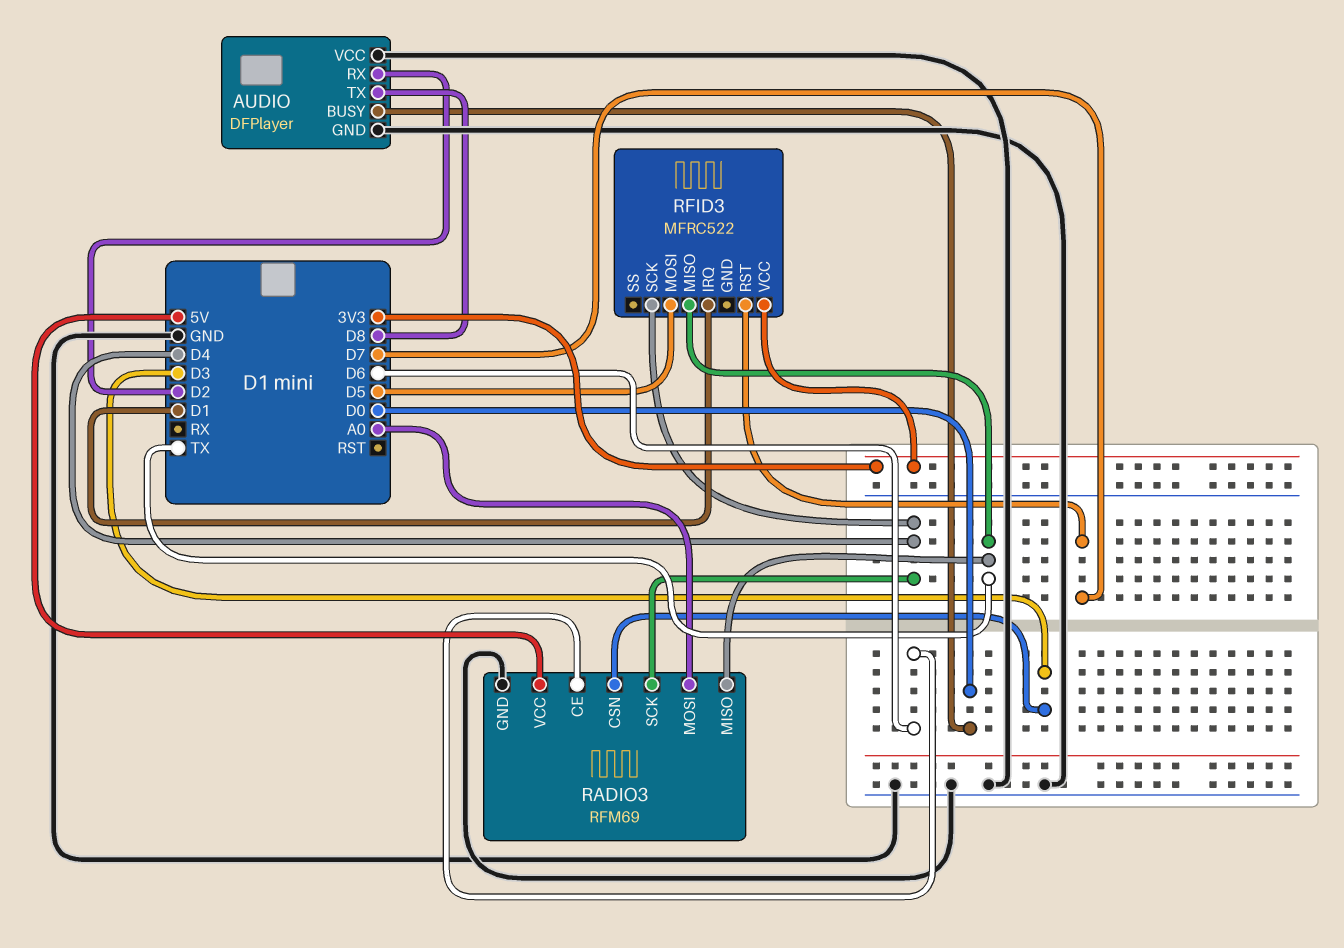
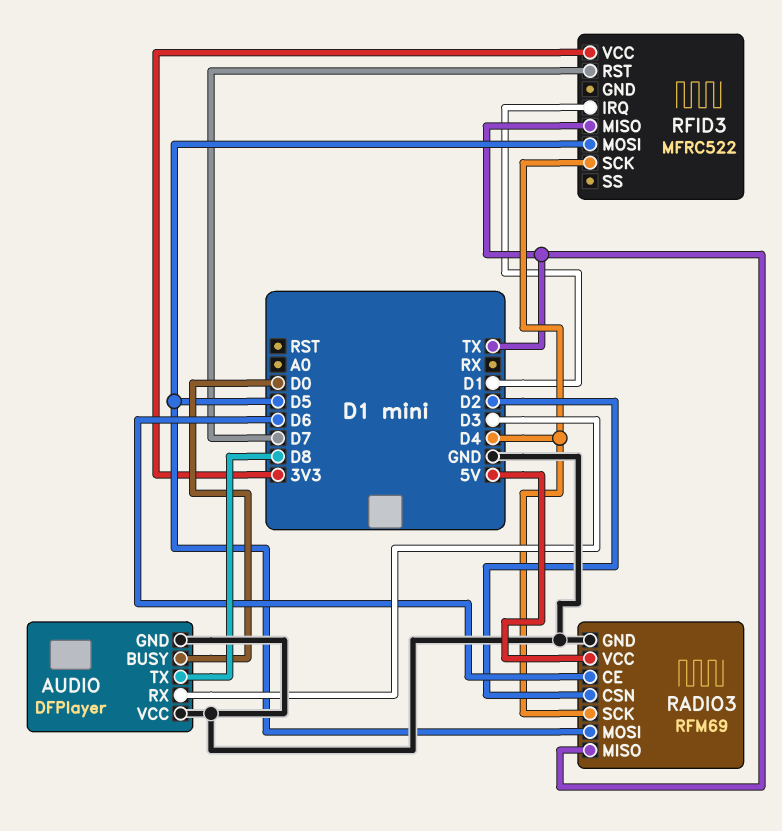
AUDIO pin RX: D2 -> D3
RADIO3 pin CSN: D3 -> D2
RADIO3 pin MOSI: A0 -> D5

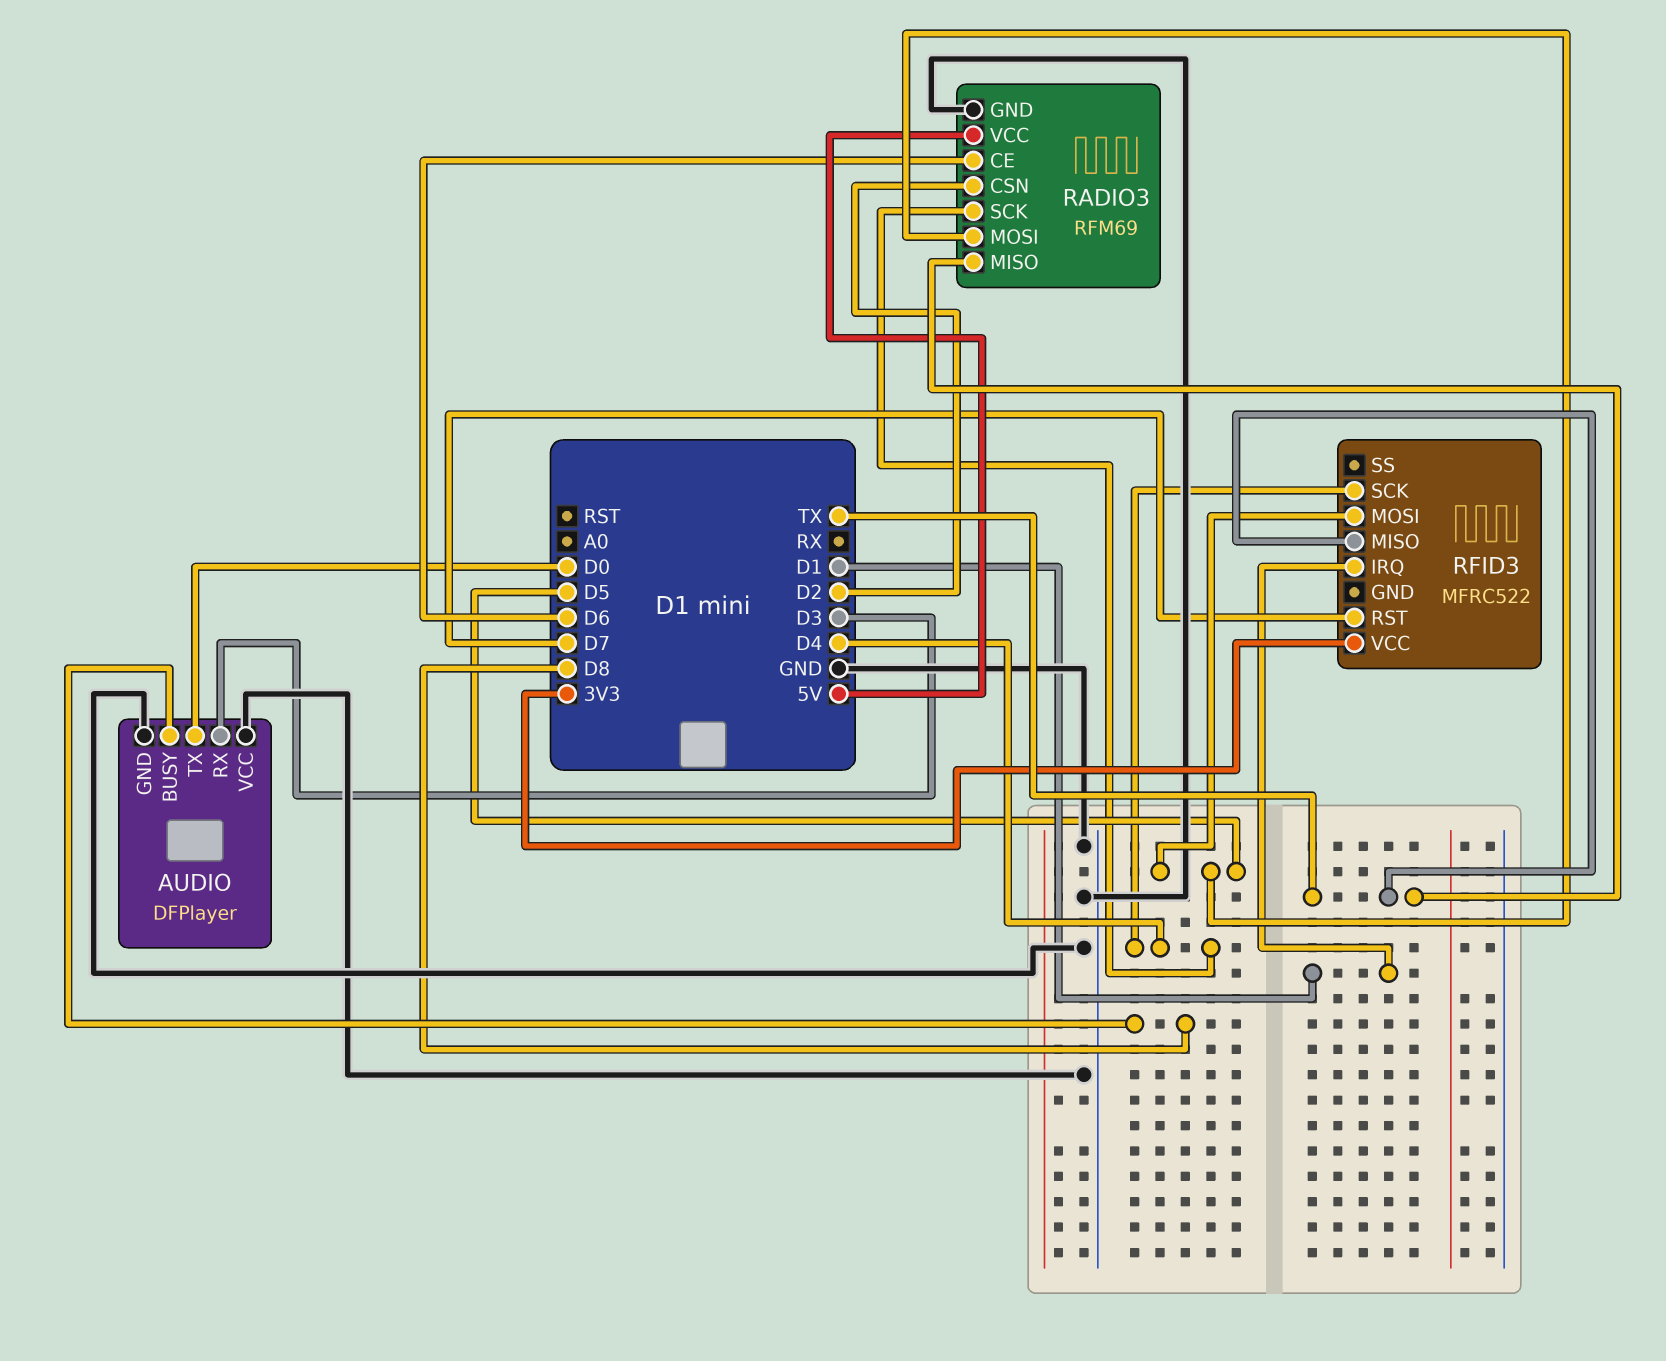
AUDIO pin BUSY: D0 -> D8
AUDIO pin TX: D8 -> D0

